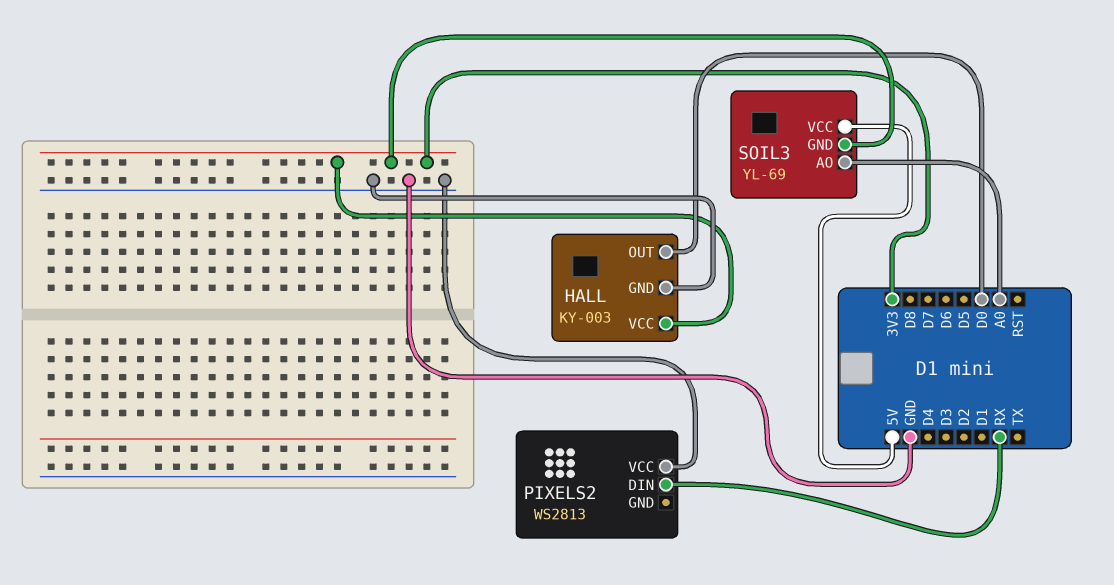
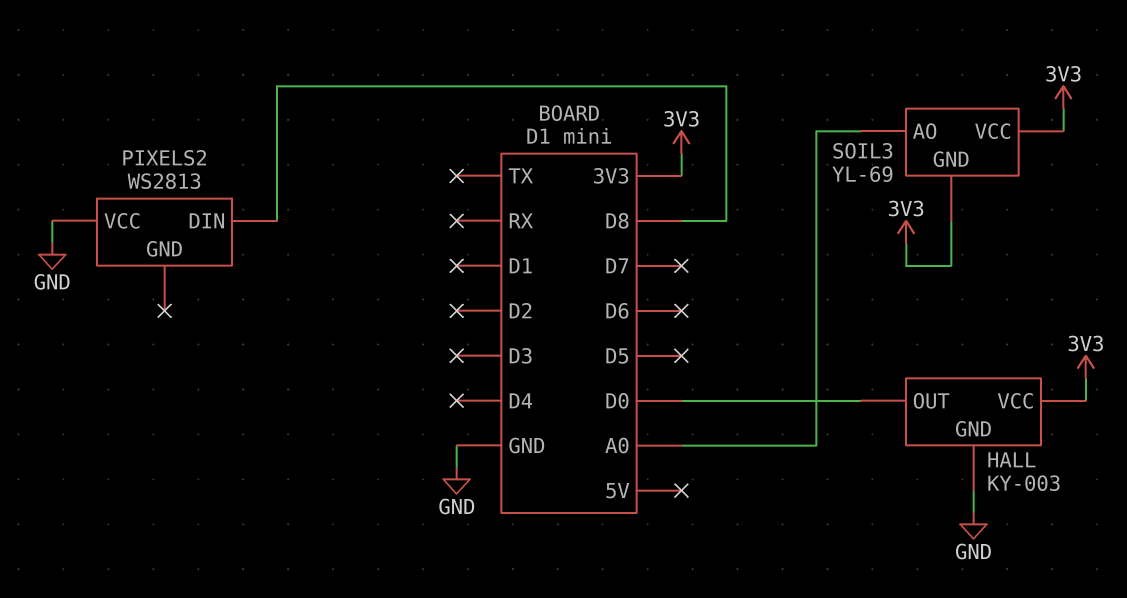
PIXELS2 pin DIN: RX -> D8
SOIL3 pin VCC: 5V -> 3V3

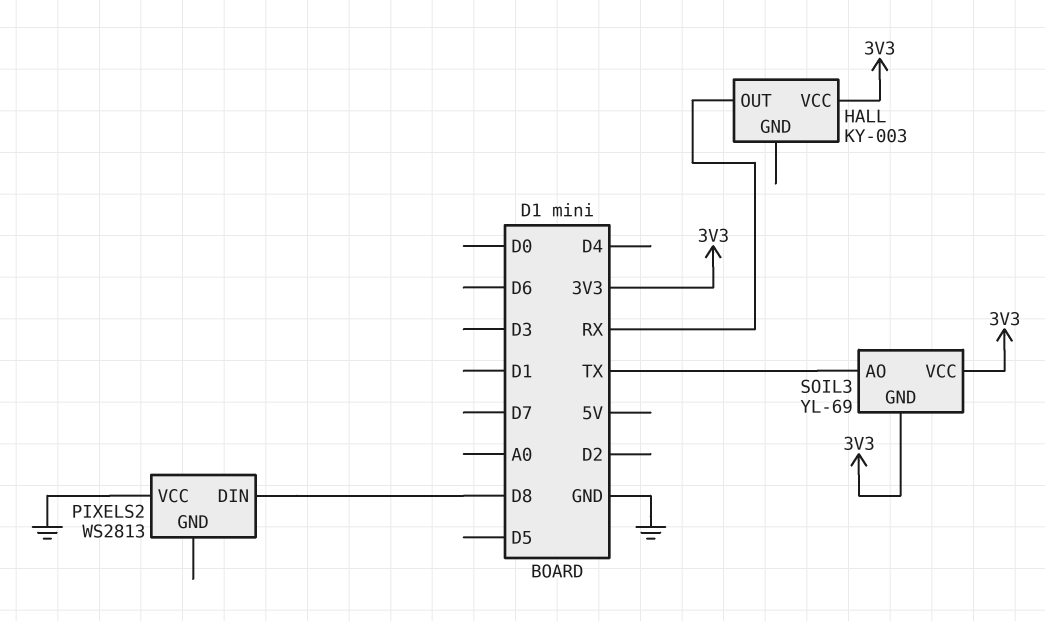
HALL pin GND: GND -> none
HALL pin OUT: D0 -> RX
SOIL3 pin AO: A0 -> TX

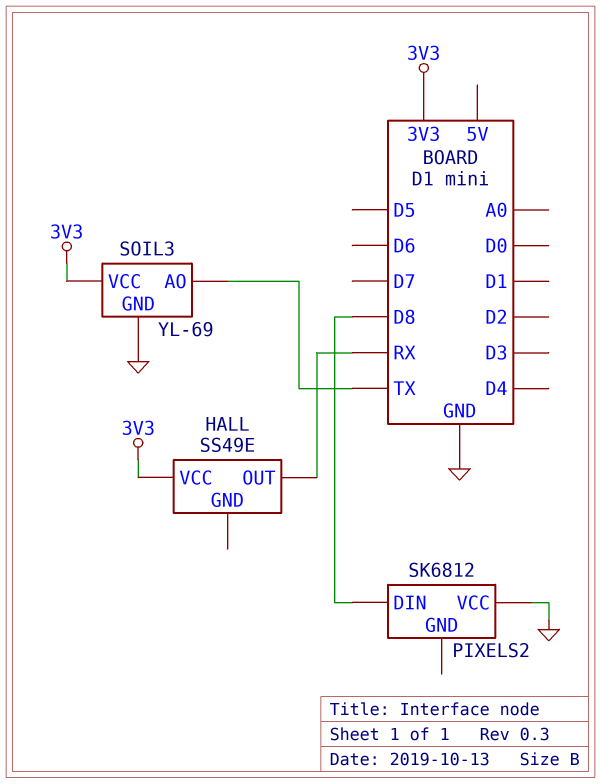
HALL: KY-003 -> SS49E
PIXELS2: WS2813 -> SK6812
SOIL3 pin GND: 3V3 -> GND

